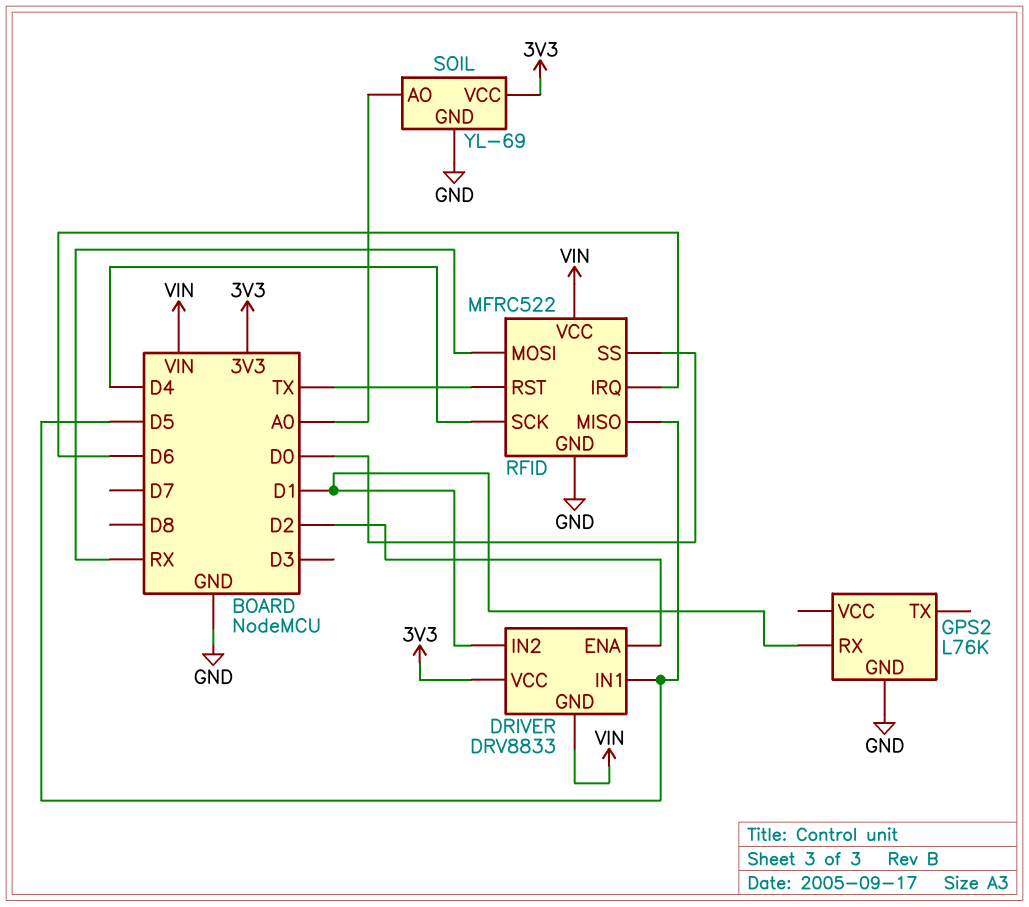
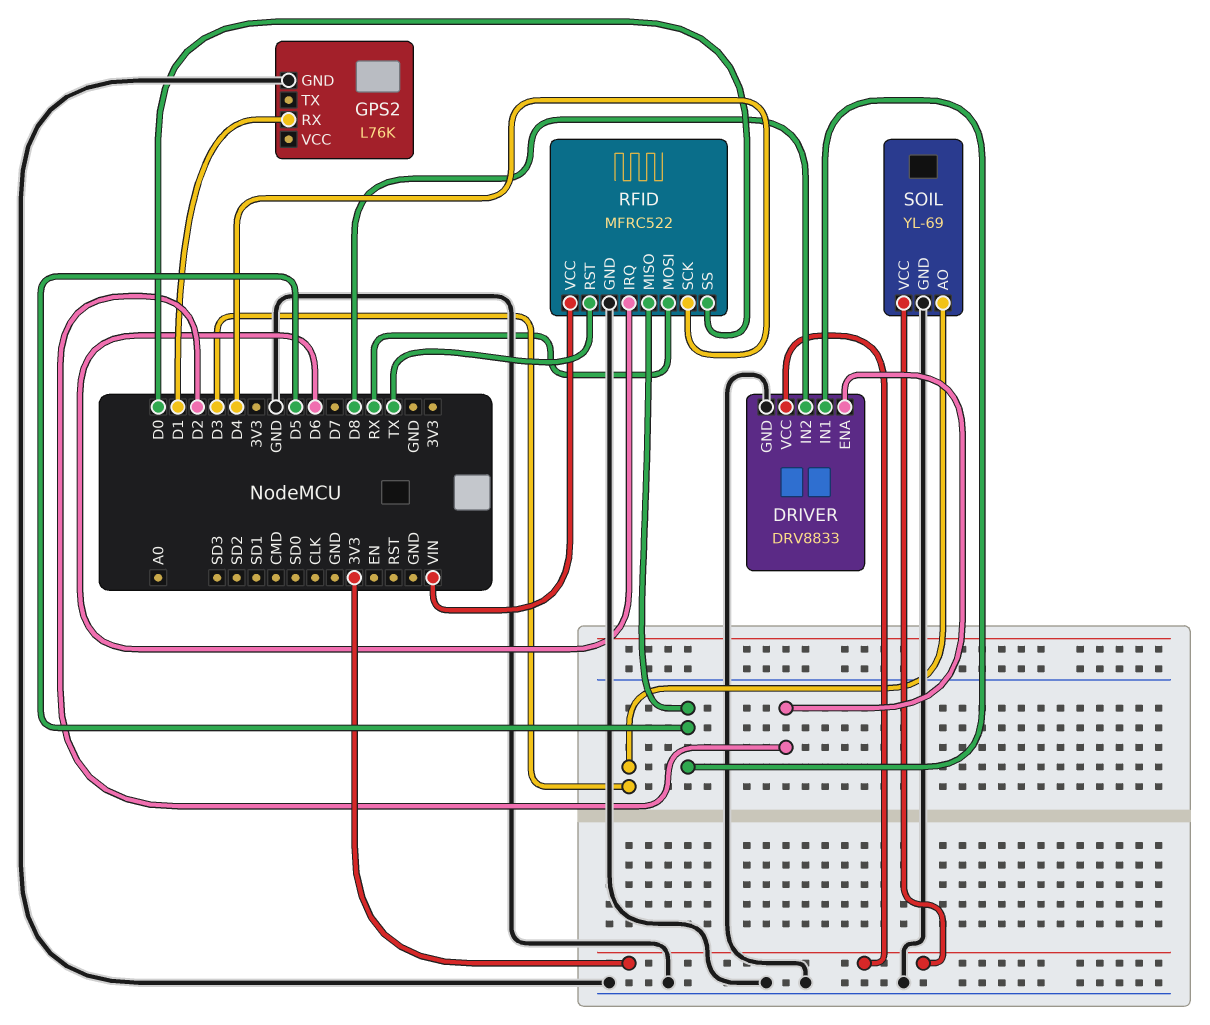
DRIVER pin GND: VIN -> GND
DRIVER pin IN2: D1 -> D8
SOIL pin AO: A0 -> D3

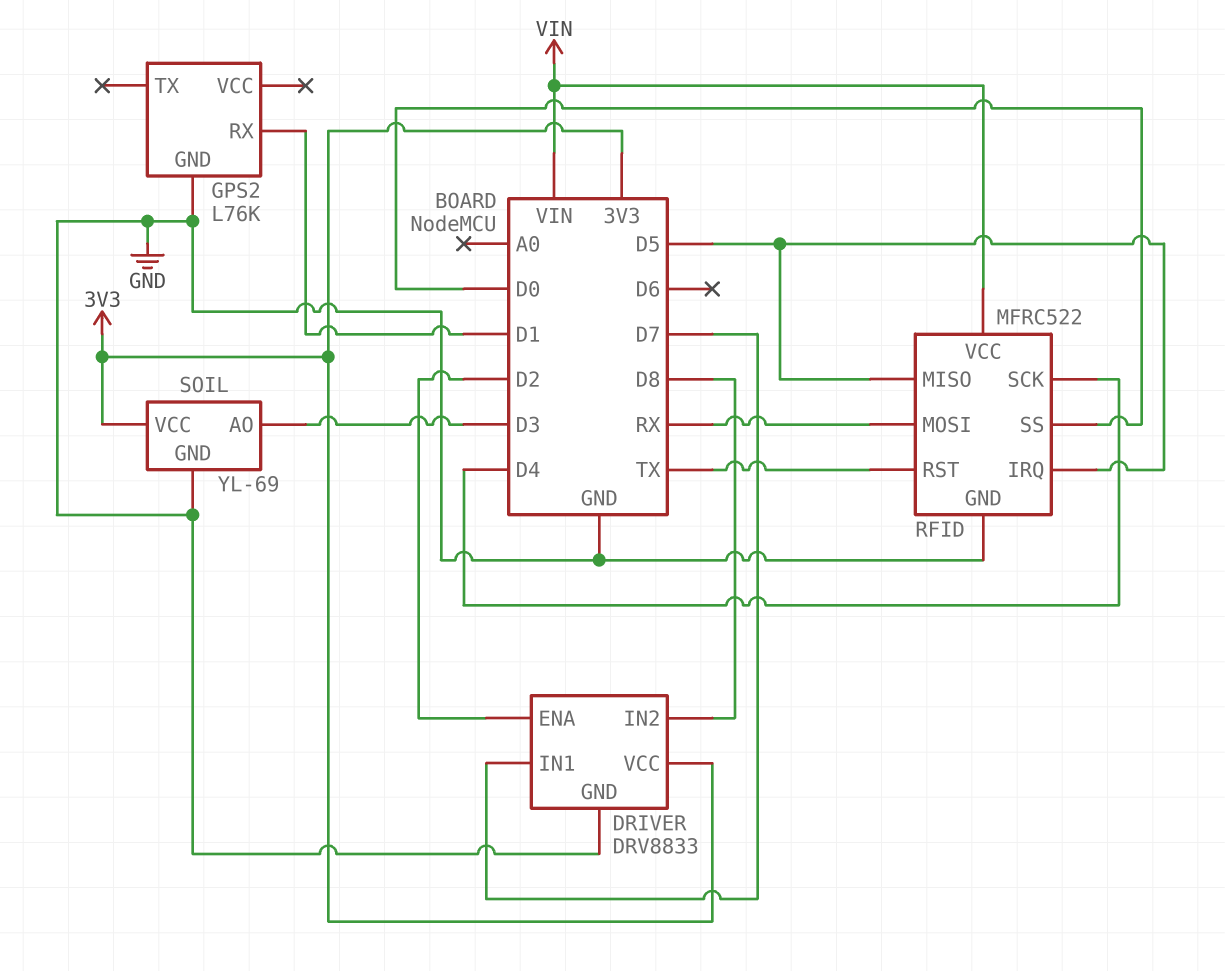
DRIVER pin IN1: D5 -> D7
RFID pin IRQ: D6 -> D5

